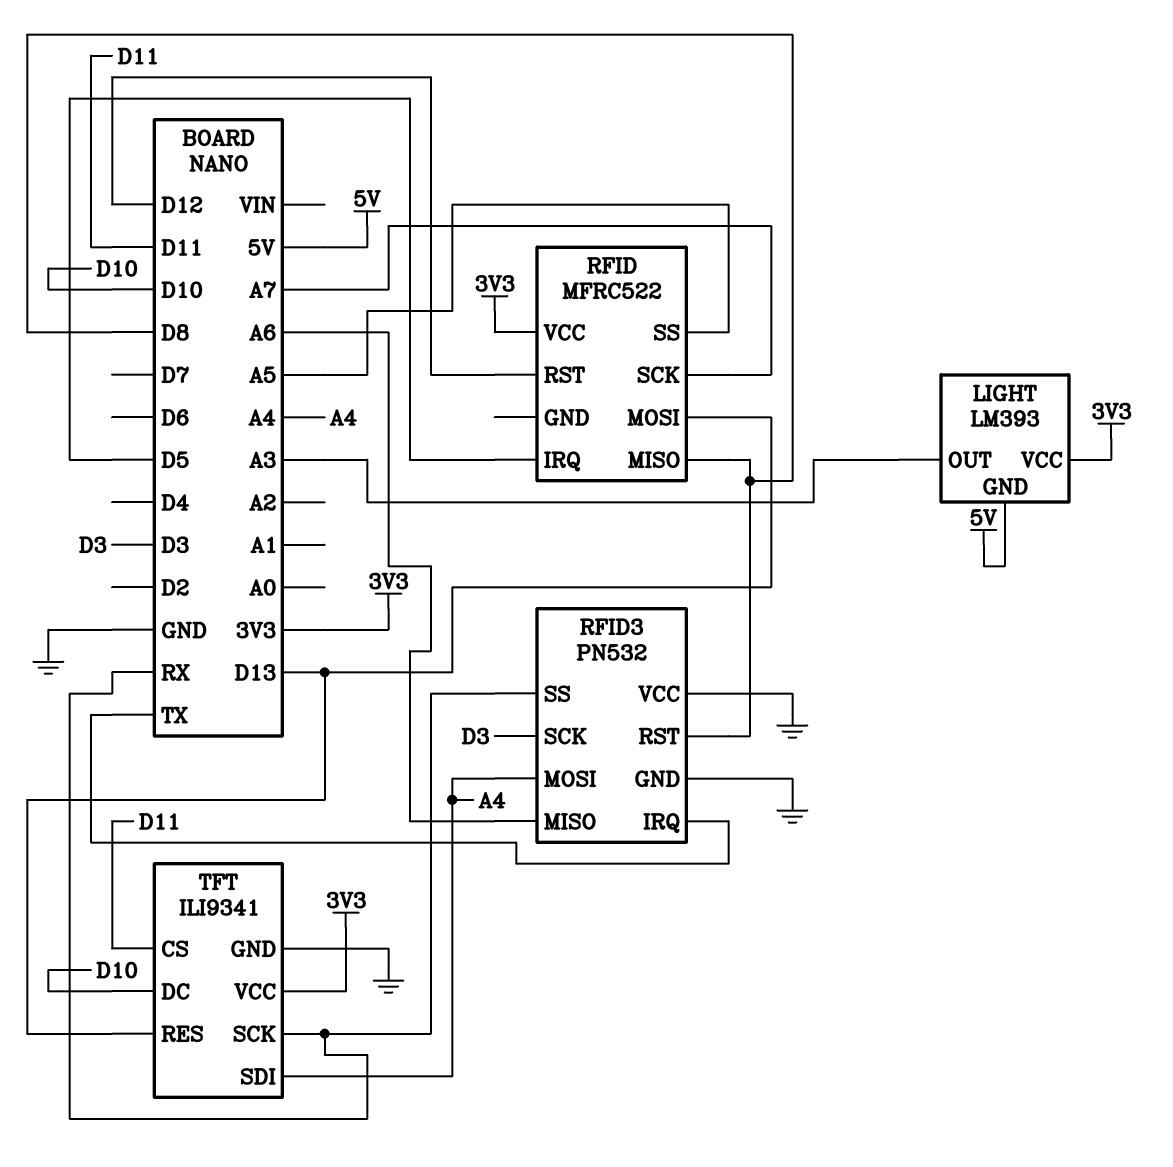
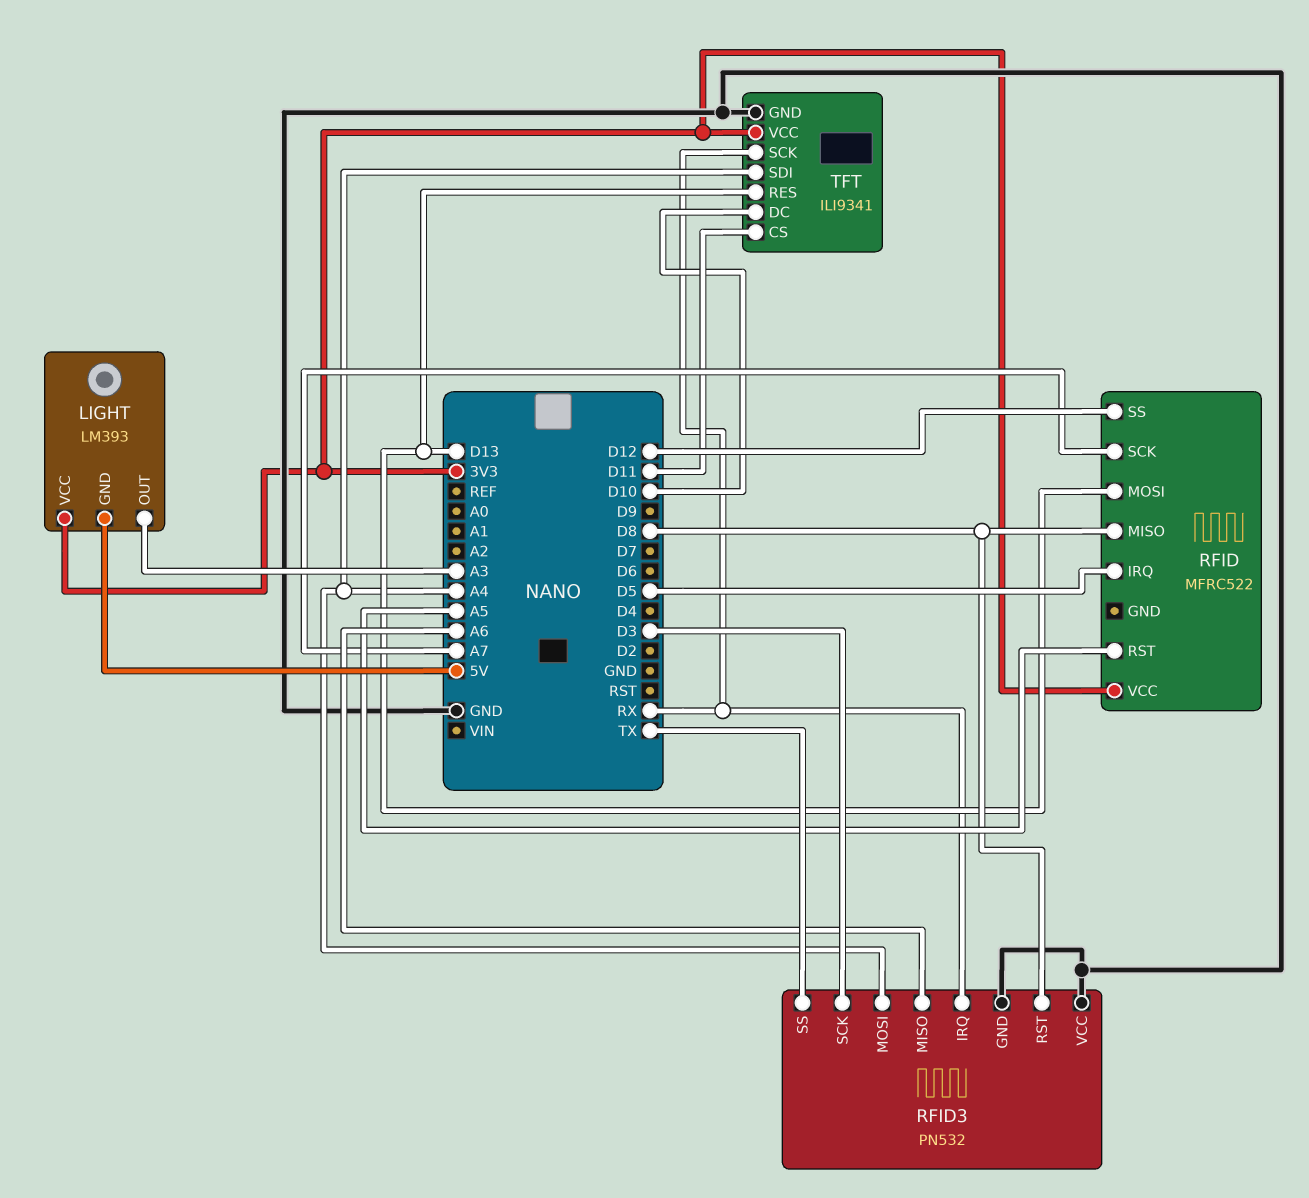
RFID pin RST: D12 -> A5
RFID pin SS: A5 -> D12
RFID3 pin IRQ: TX -> RX
RFID3 pin SS: RX -> TX

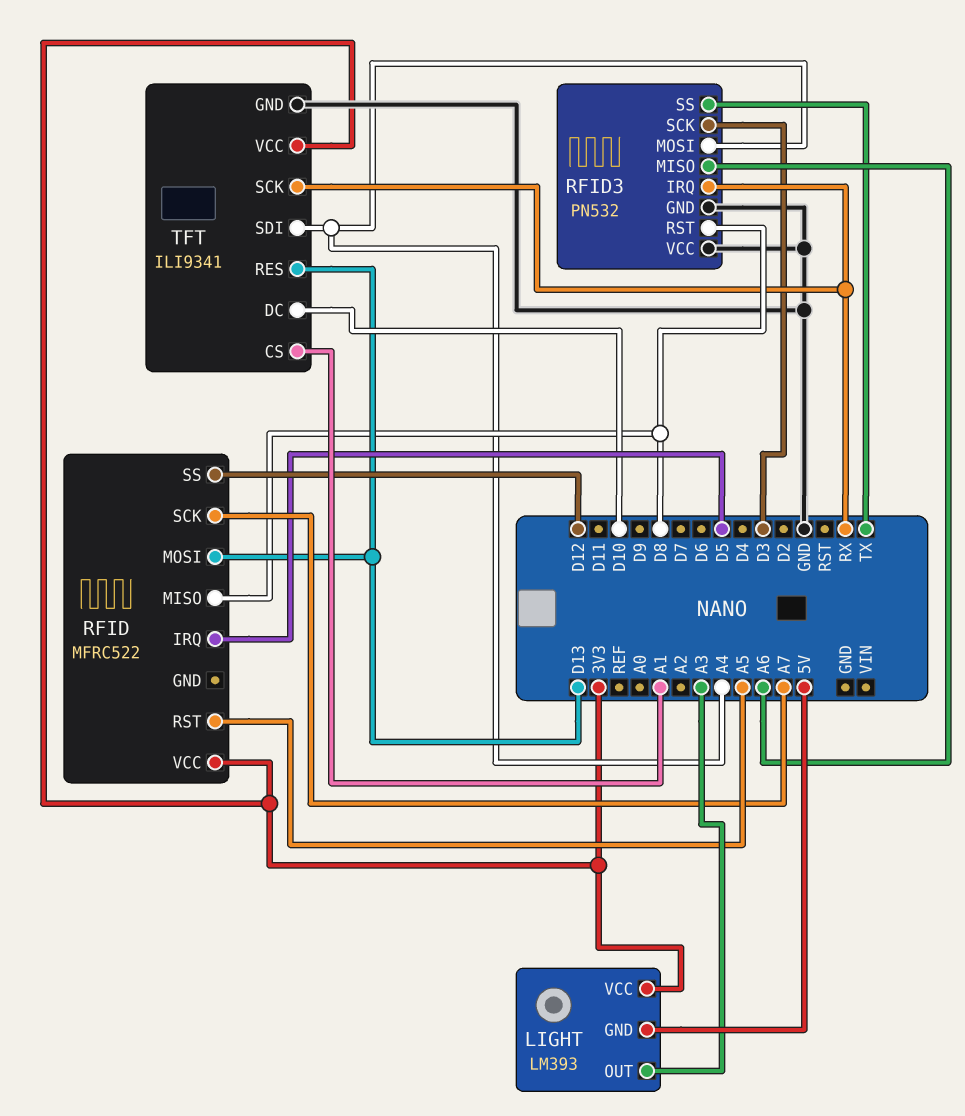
TFT pin CS: D11 -> A1

